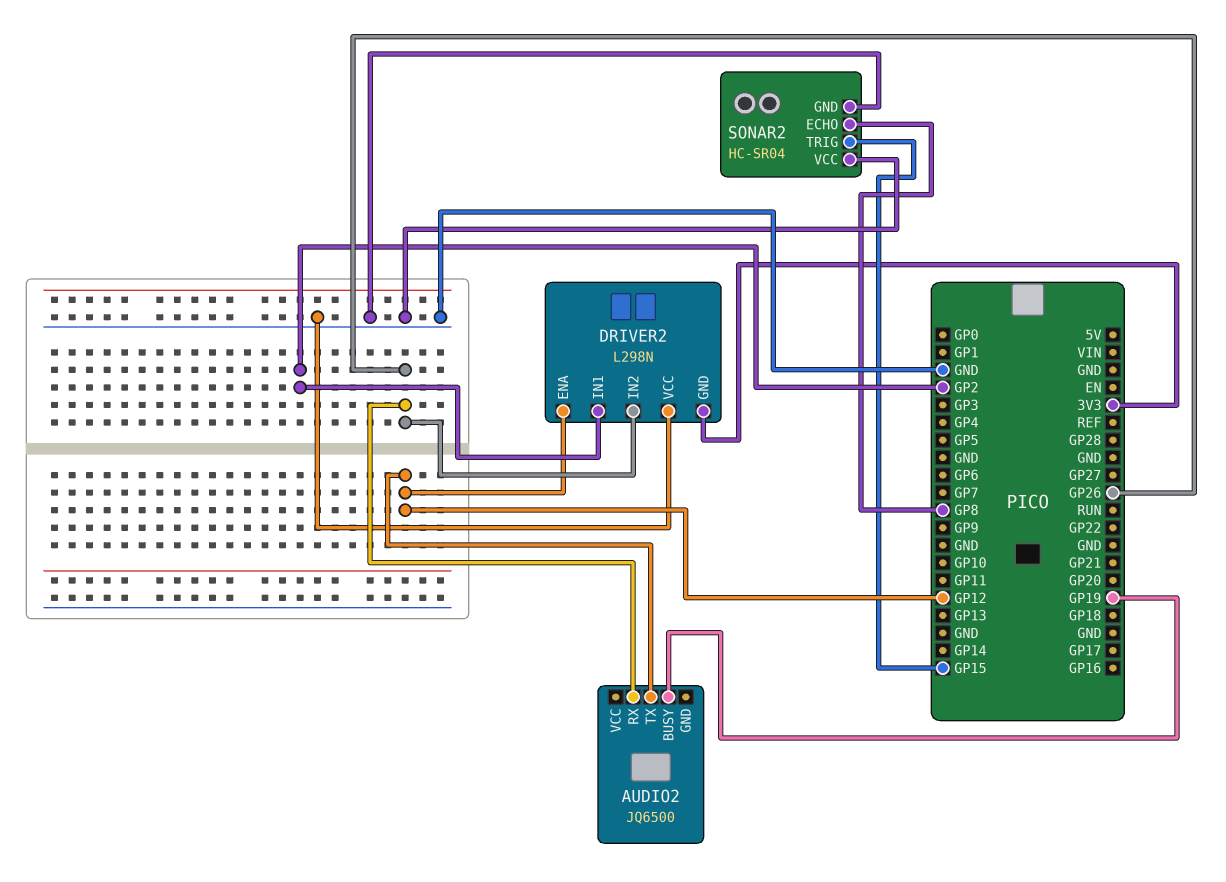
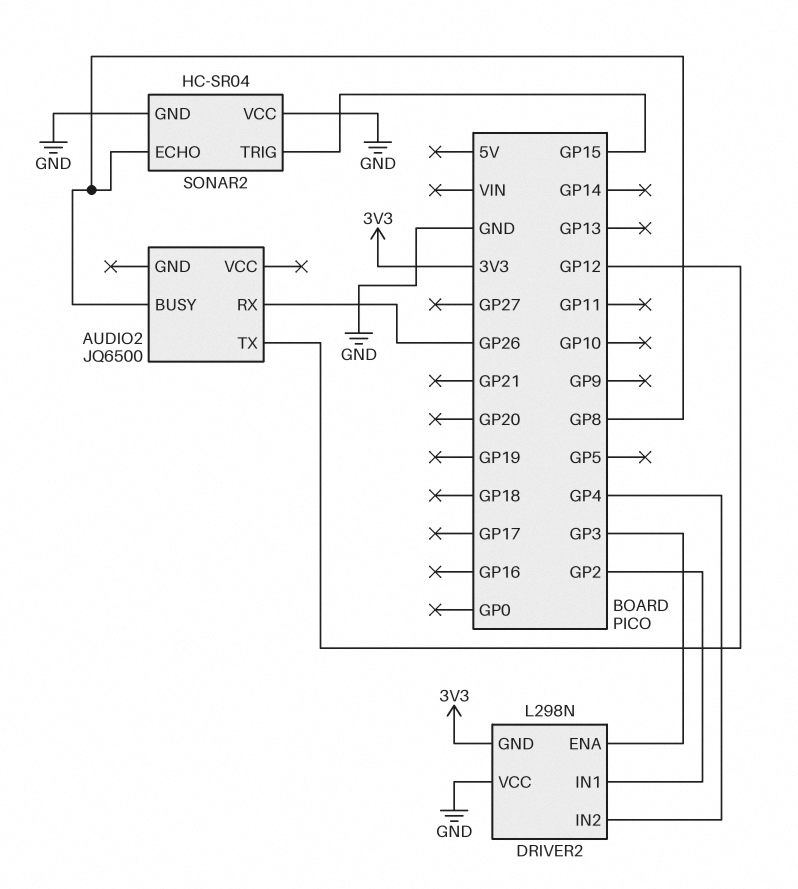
AUDIO2 pin BUSY: GP19 -> GP8
DRIVER2 pin ENA: GP12 -> GP3
DRIVER2 pin IN2: GP26 -> GP4

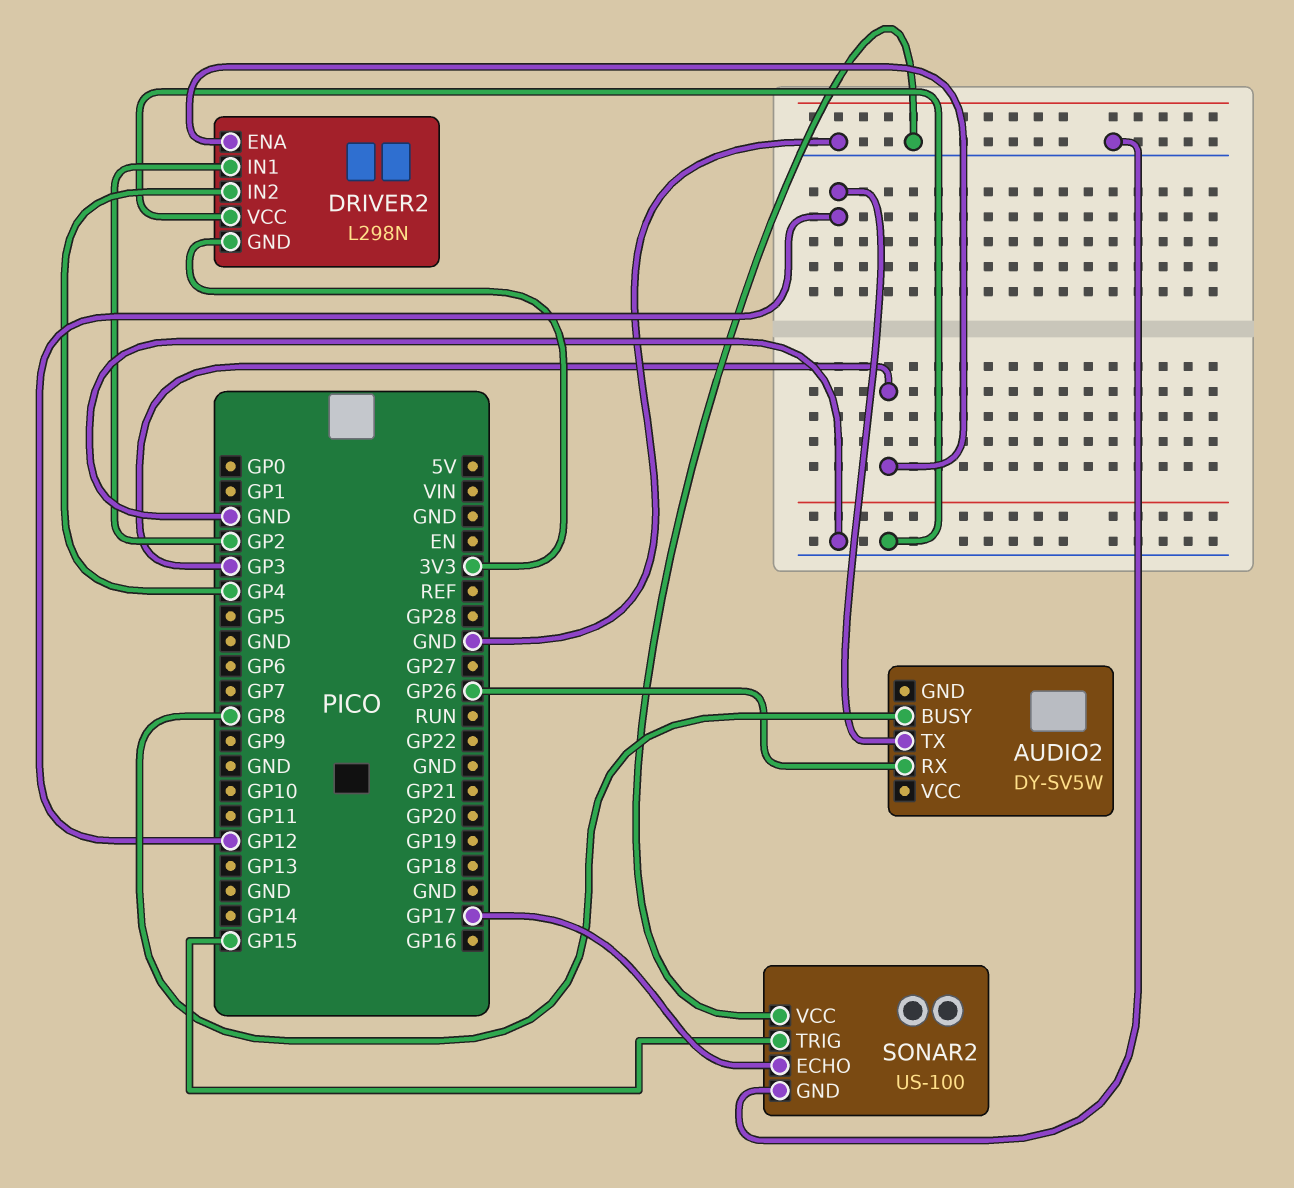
AUDIO2: JQ6500 -> DY-SV5W
SONAR2: HC-SR04 -> US-100
SONAR2 pin ECHO: GP8 -> GP17

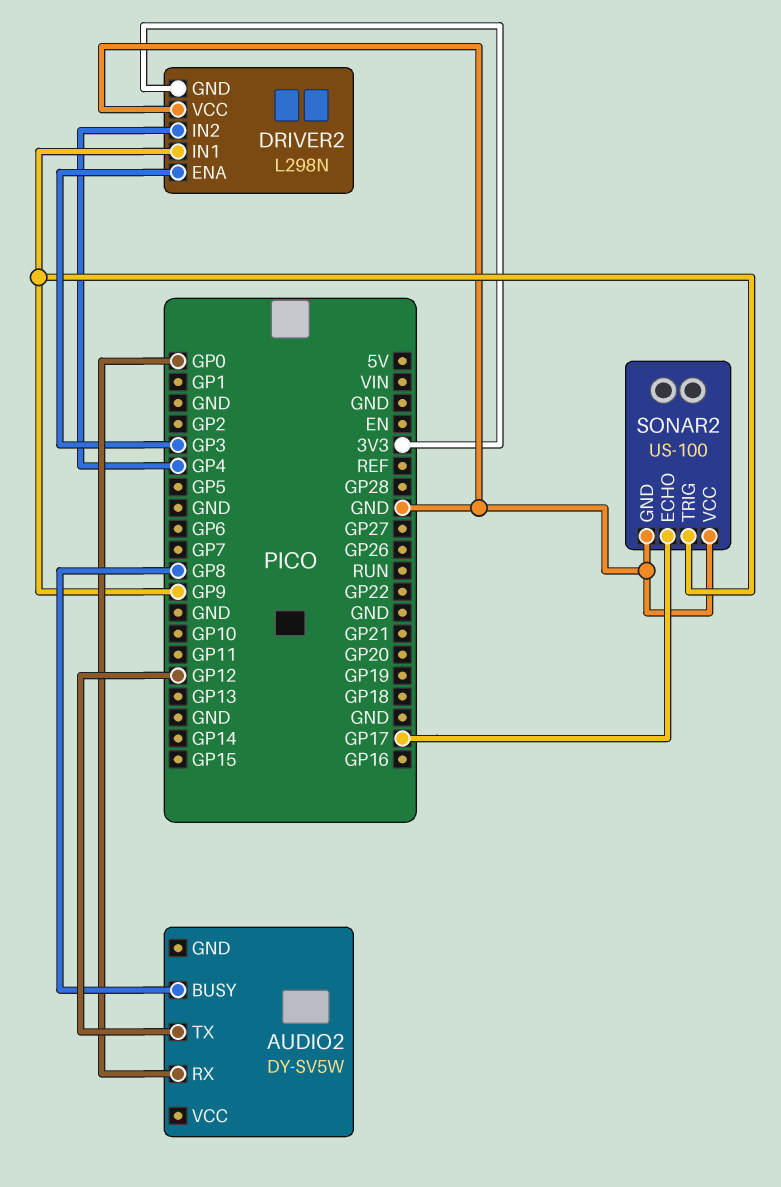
AUDIO2 pin RX: GP26 -> GP0
DRIVER2 pin IN1: GP2 -> GP9
SONAR2 pin TRIG: GP15 -> GP9

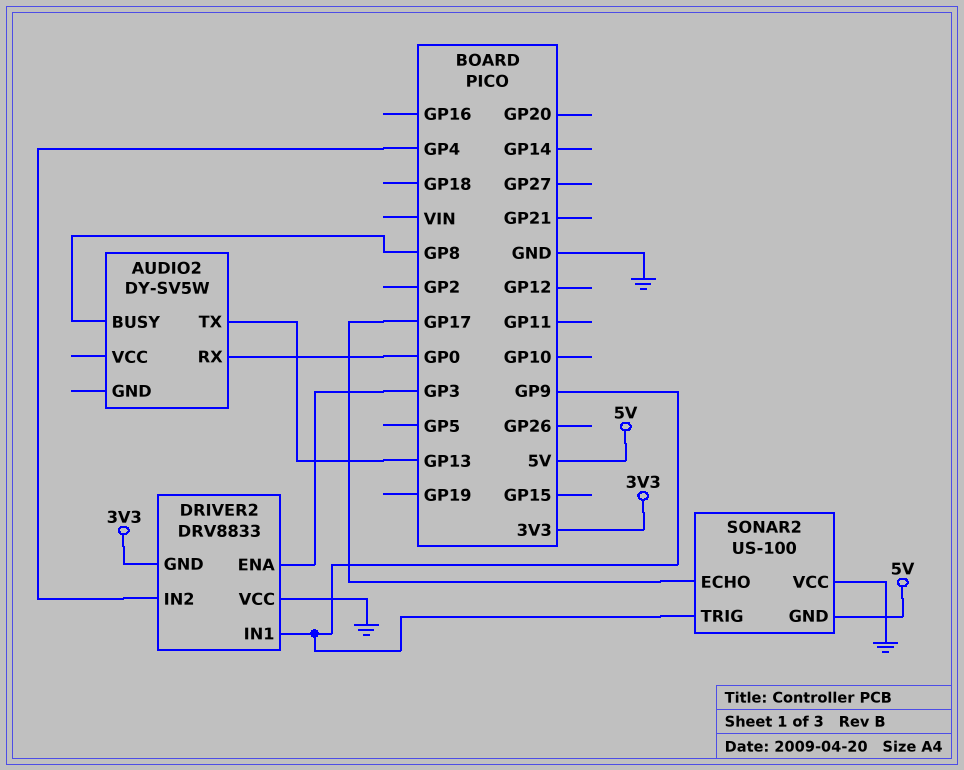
AUDIO2 pin TX: GP12 -> GP13
DRIVER2: L298N -> DRV8833
SONAR2 pin GND: GND -> 5V

